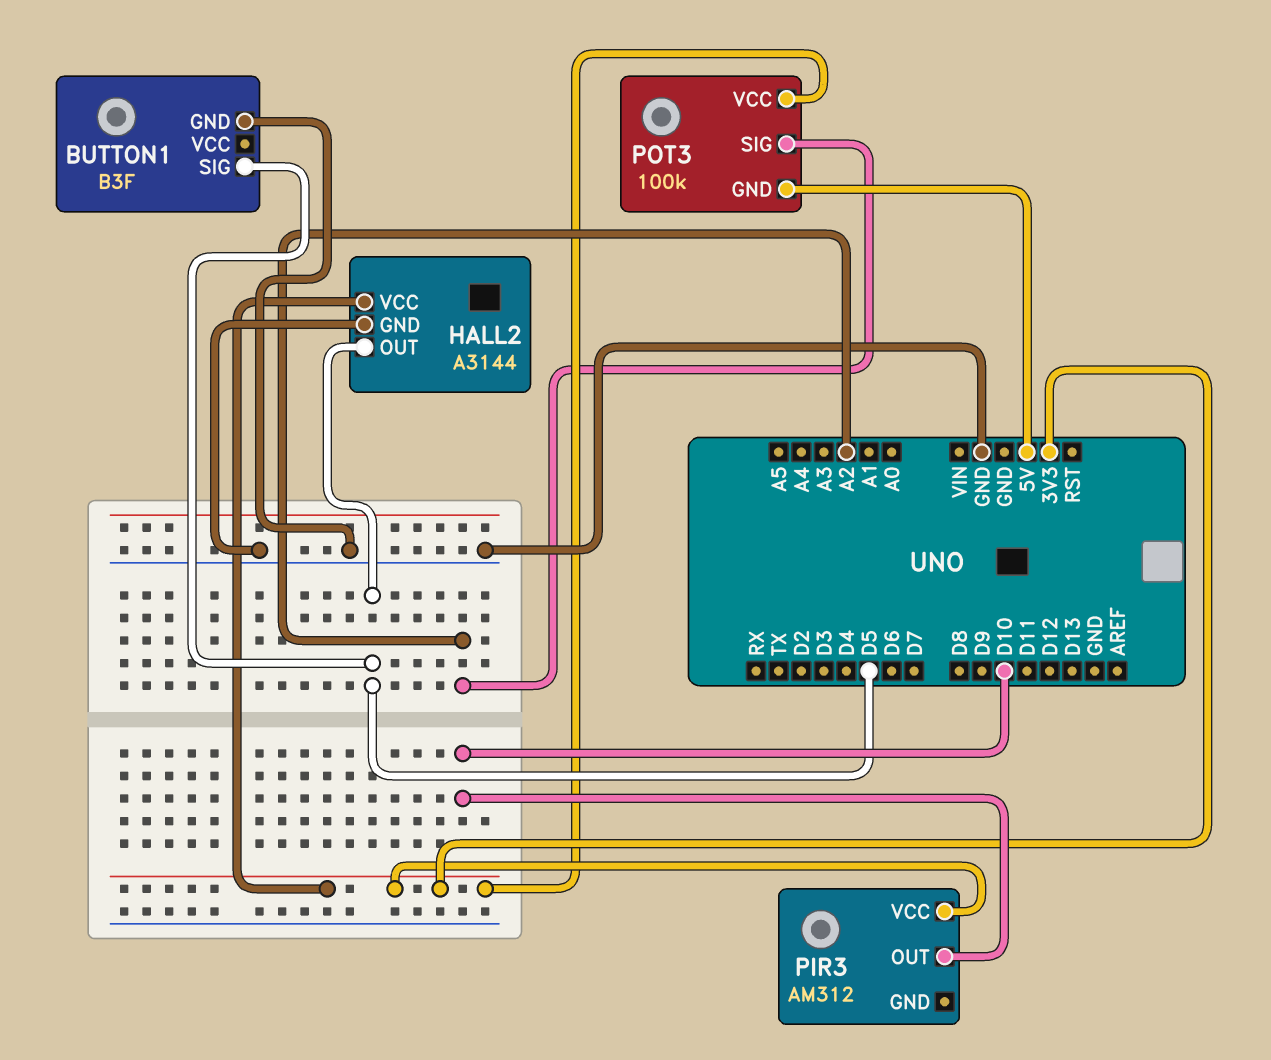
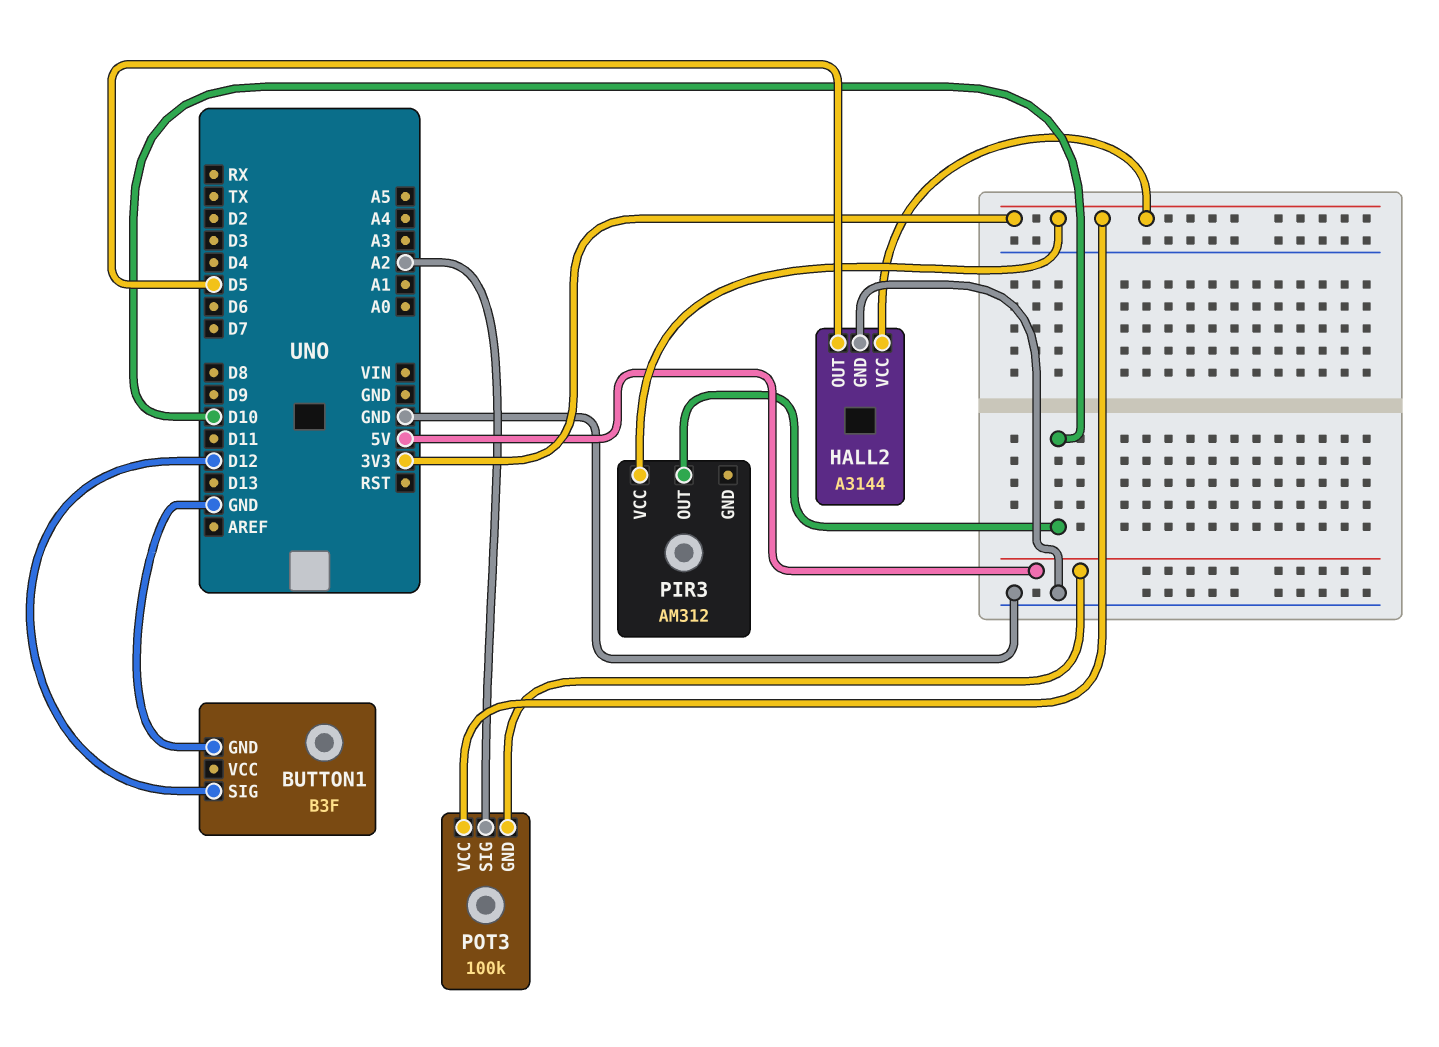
BUTTON1 pin SIG: D5 -> D12

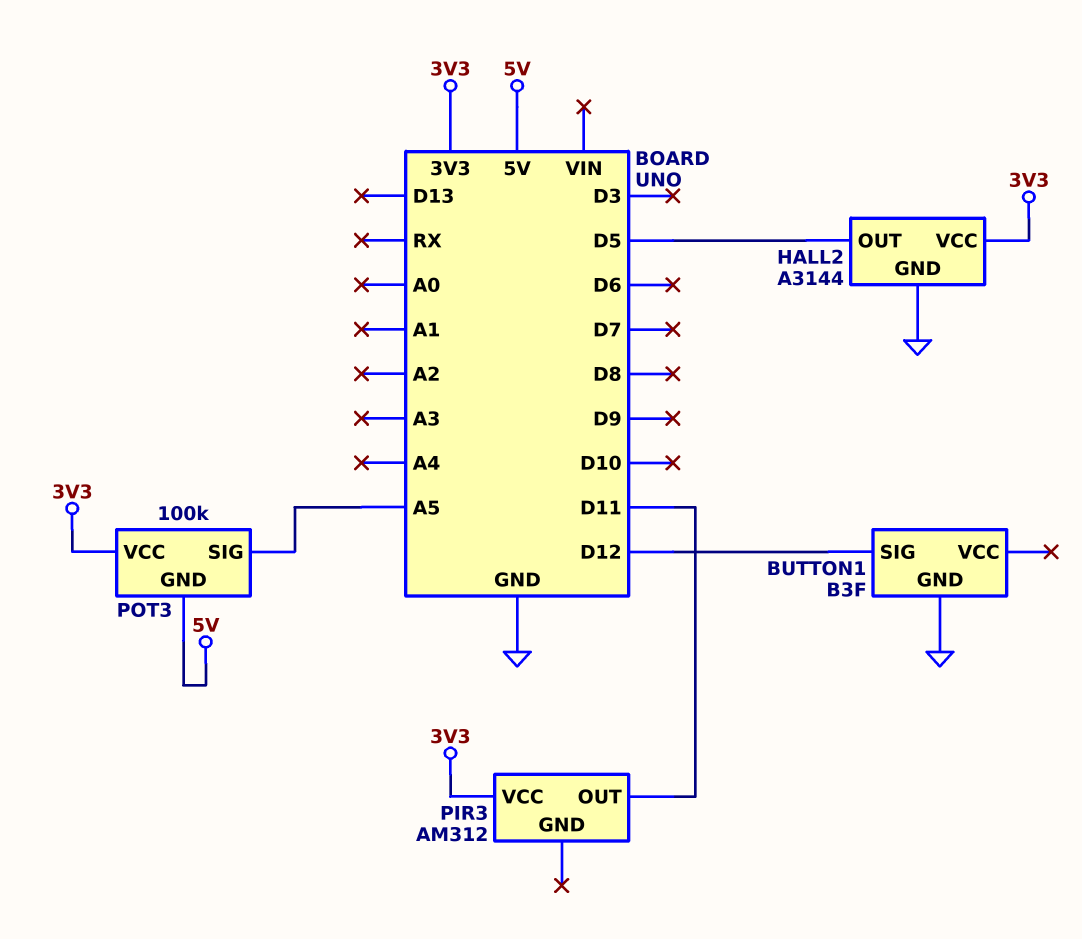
PIR3 pin OUT: D10 -> D11
POT3 pin SIG: A2 -> A5

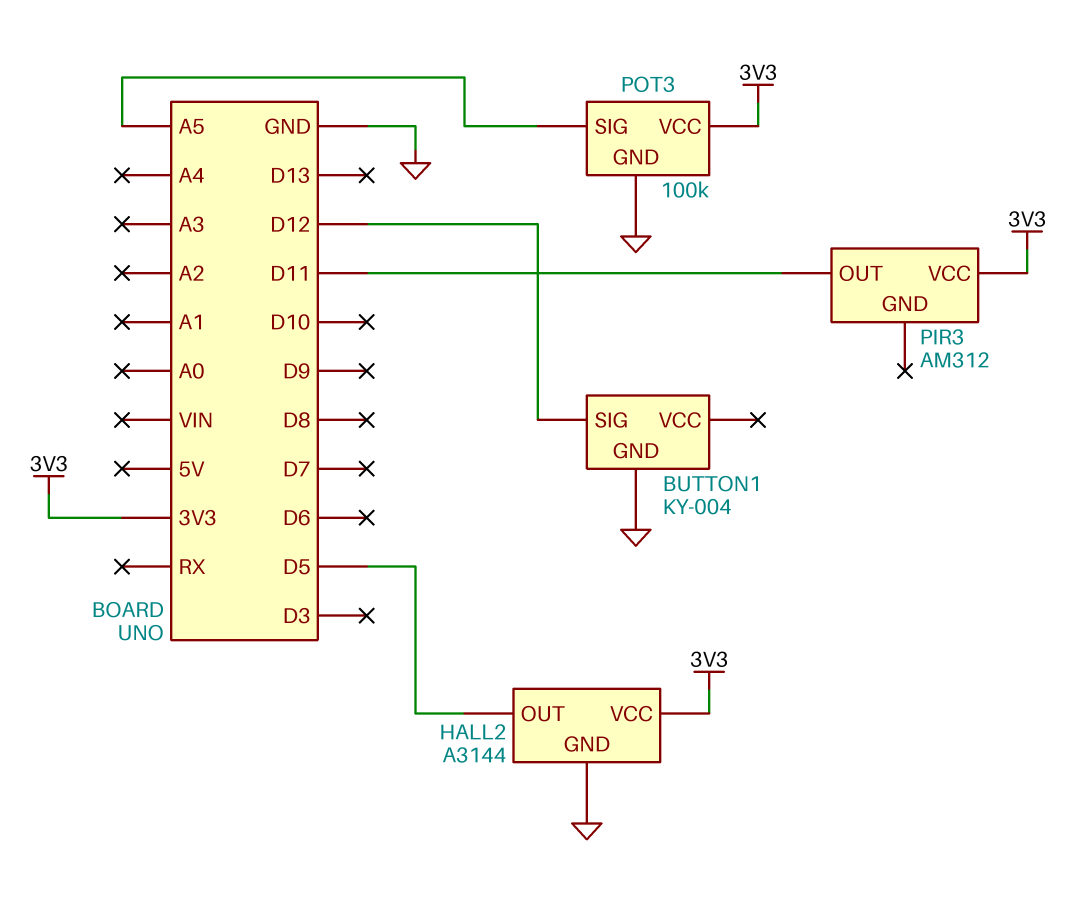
BUTTON1: B3F -> KY-004
POT3 pin GND: 5V -> GND

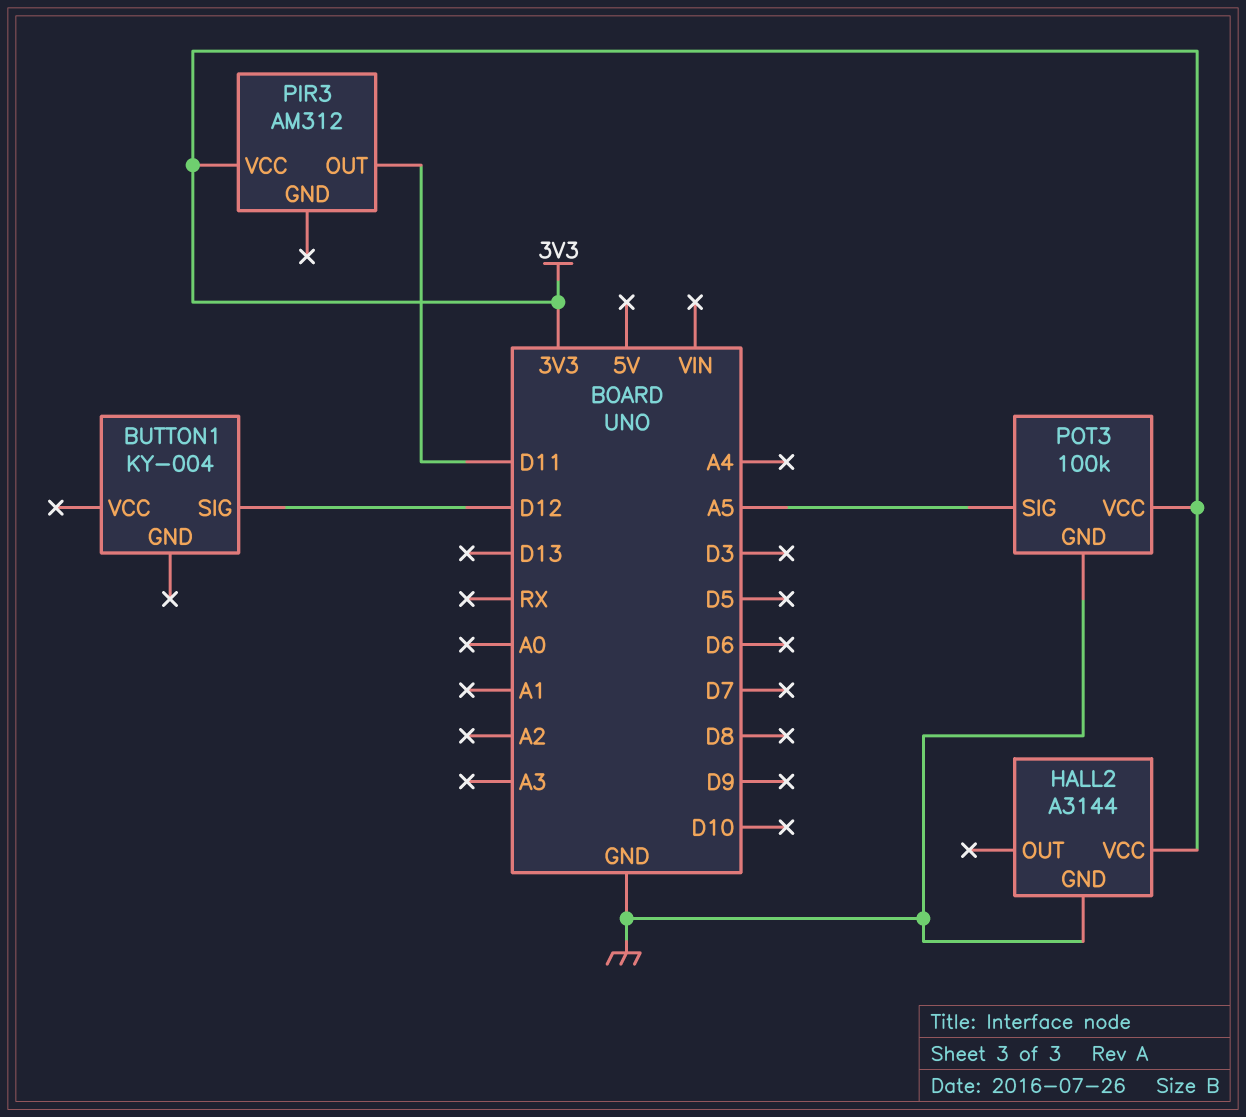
BUTTON1 pin GND: GND -> none
HALL2 pin OUT: D5 -> none

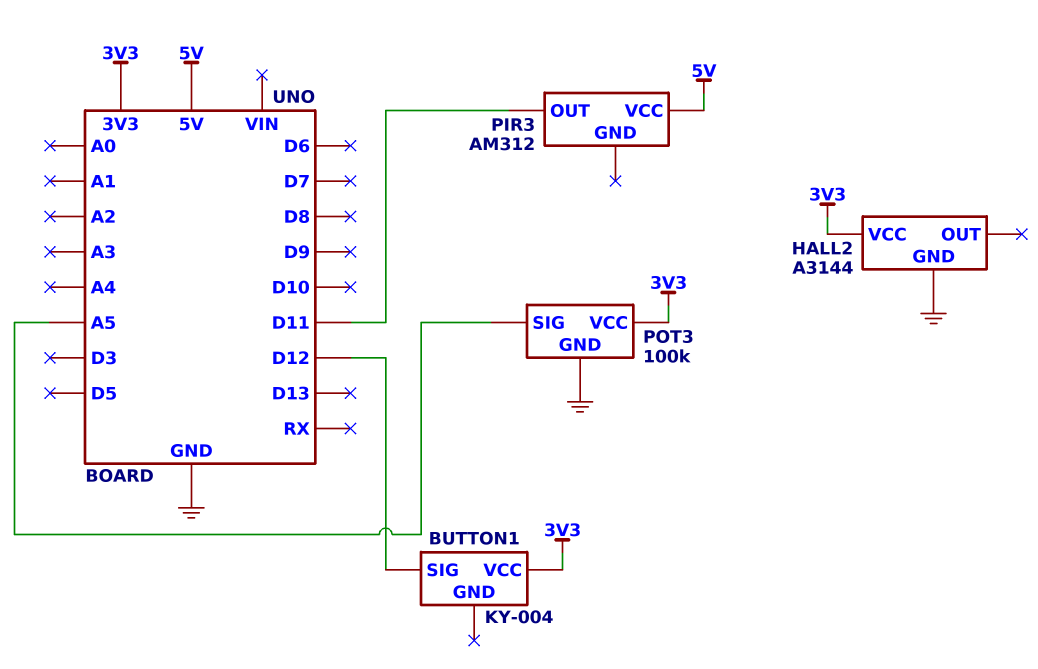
BUTTON1 pin VCC: none -> 3V3
PIR3 pin VCC: 3V3 -> 5V

